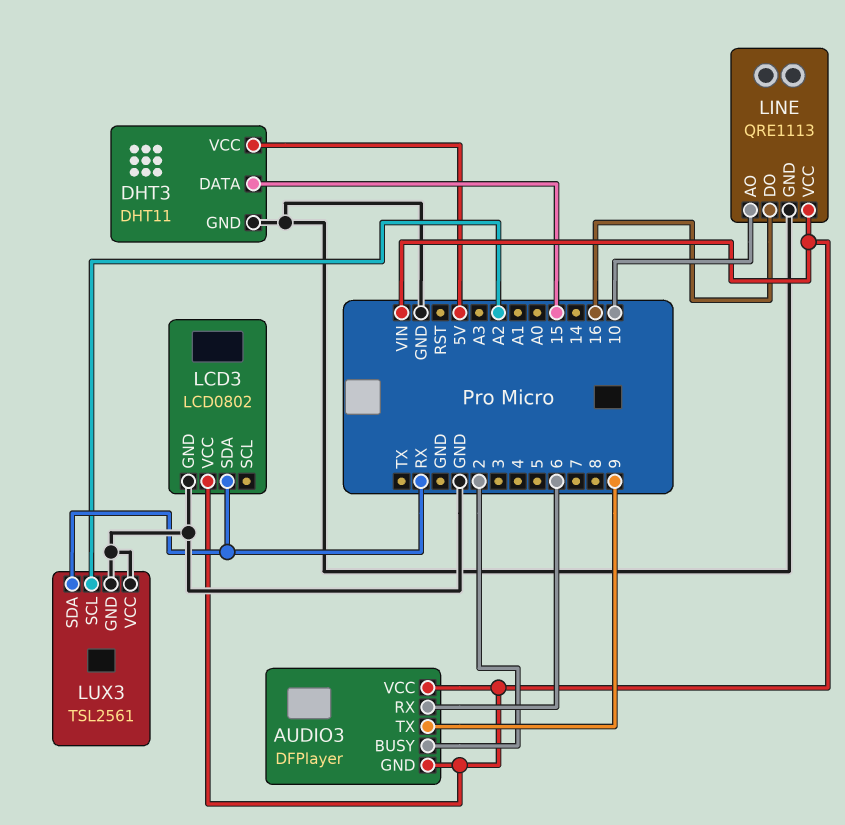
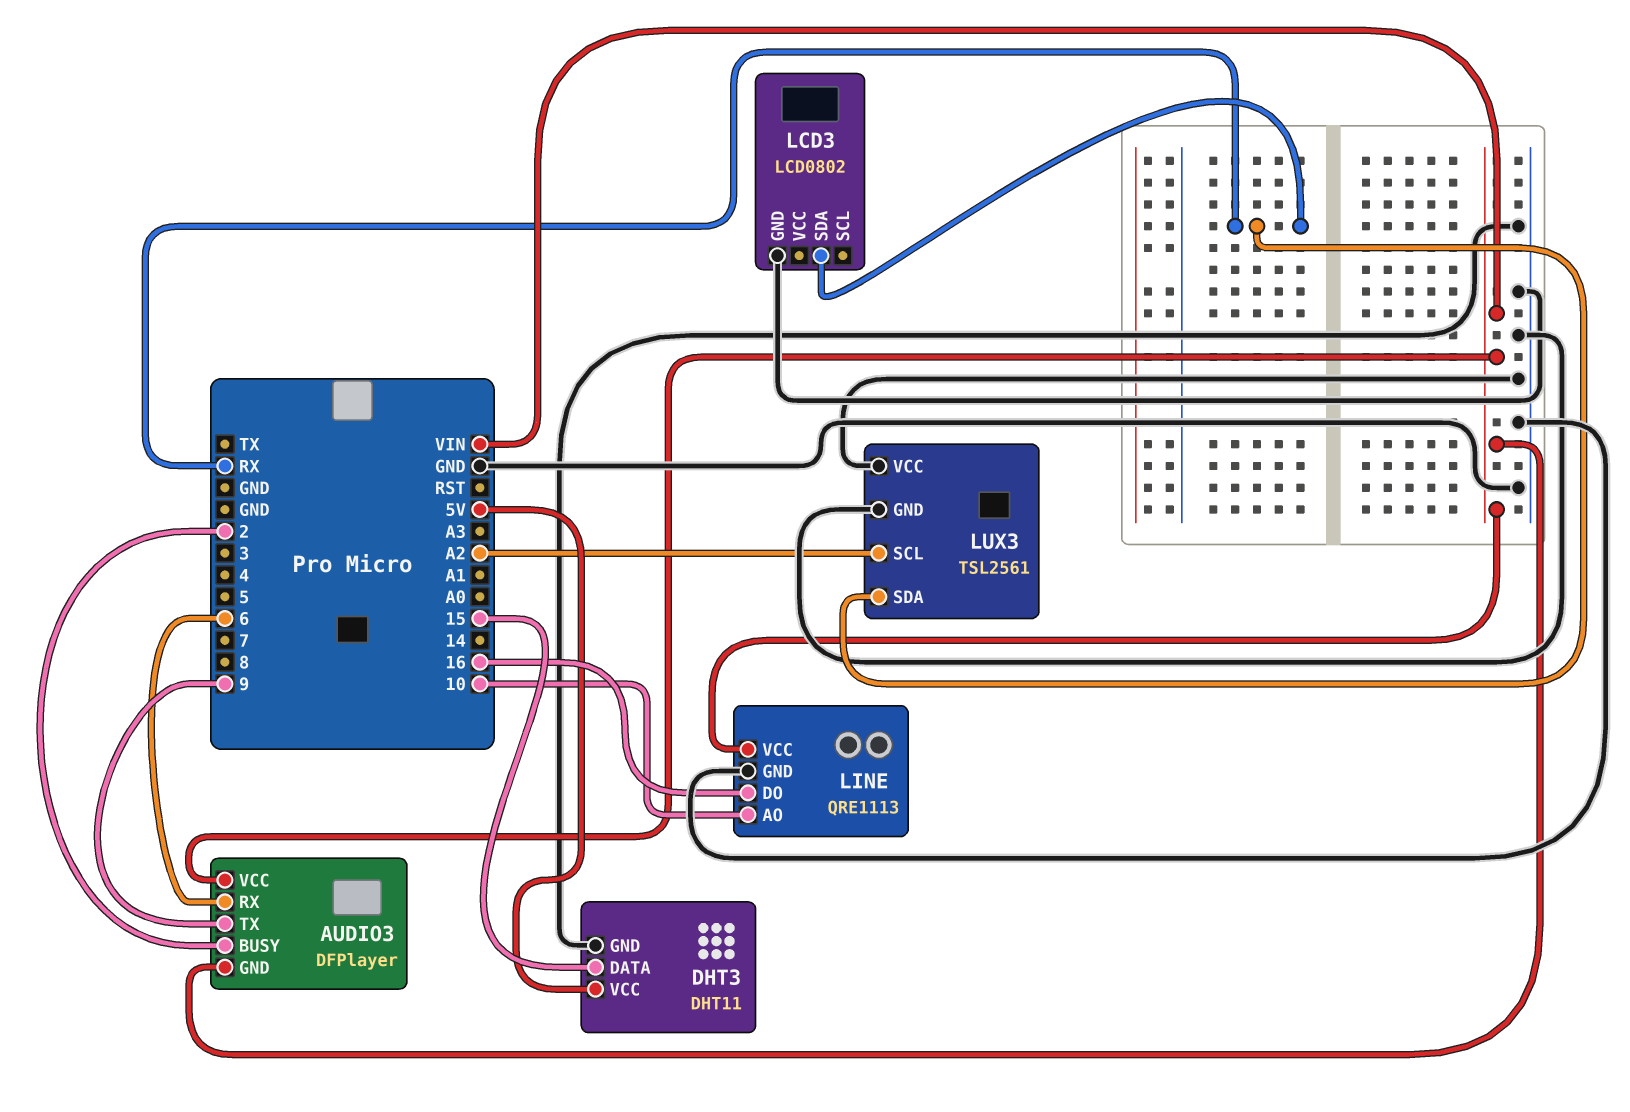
LCD3 pin VCC: VIN -> none

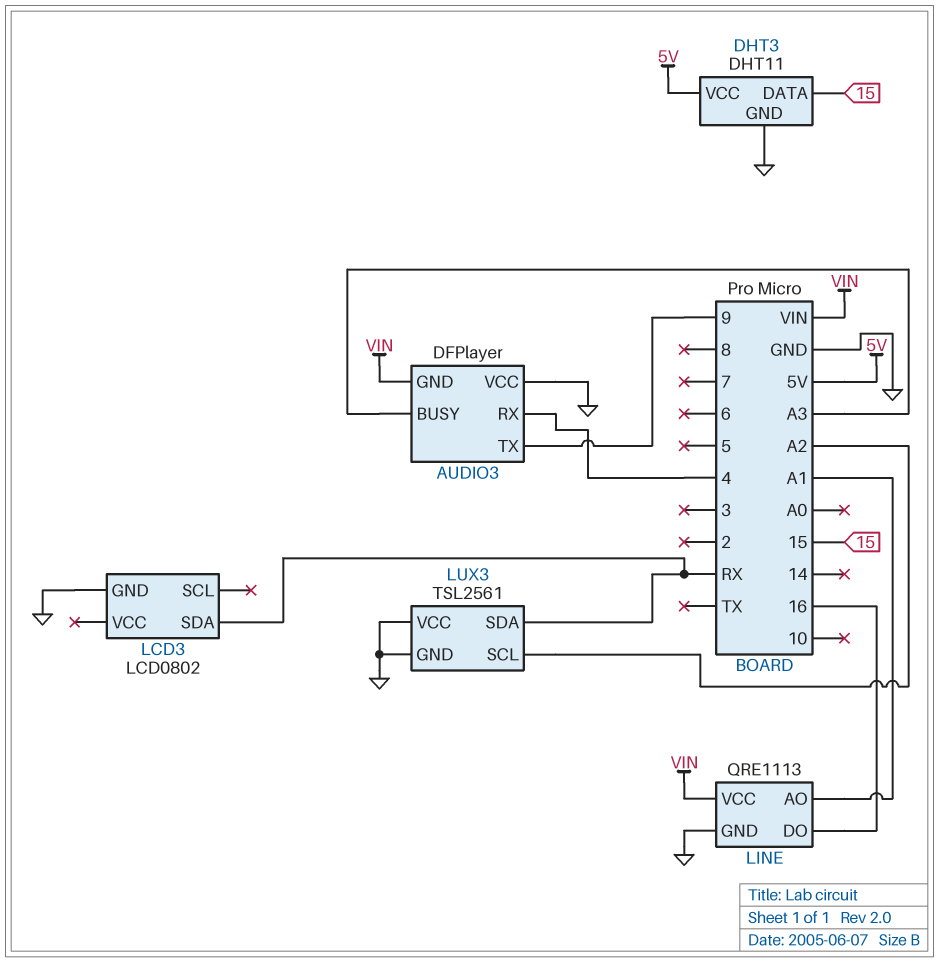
AUDIO3 pin BUSY: 2 -> A3
AUDIO3 pin RX: 6 -> 4
AUDIO3 pin VCC: VIN -> GND
LINE pin AO: 10 -> A1

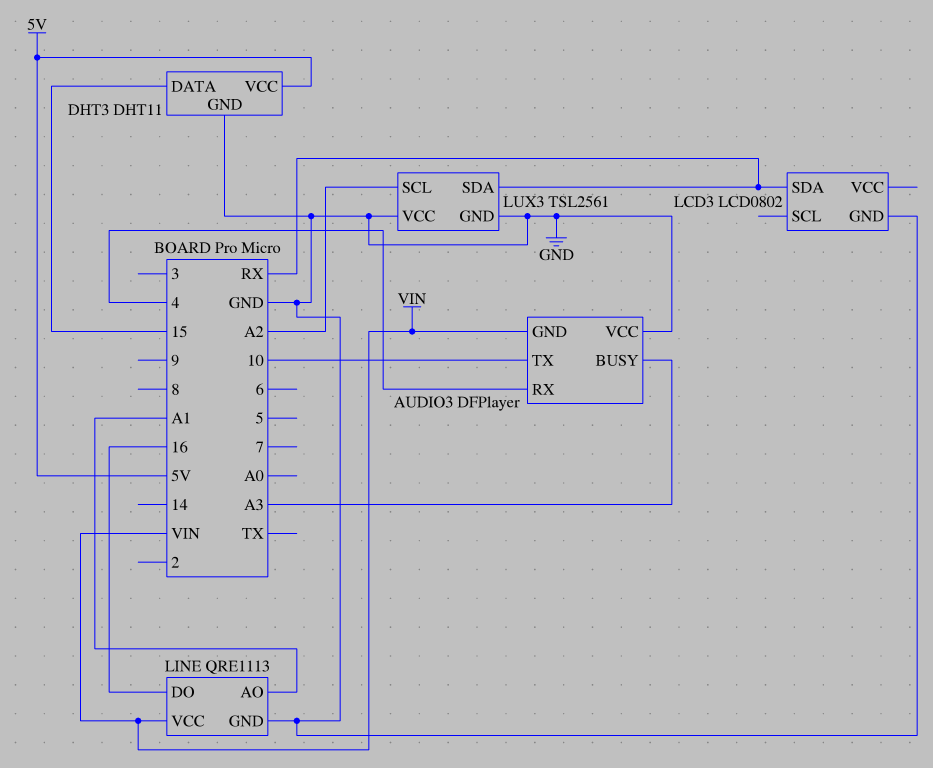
AUDIO3 pin TX: 9 -> 10

